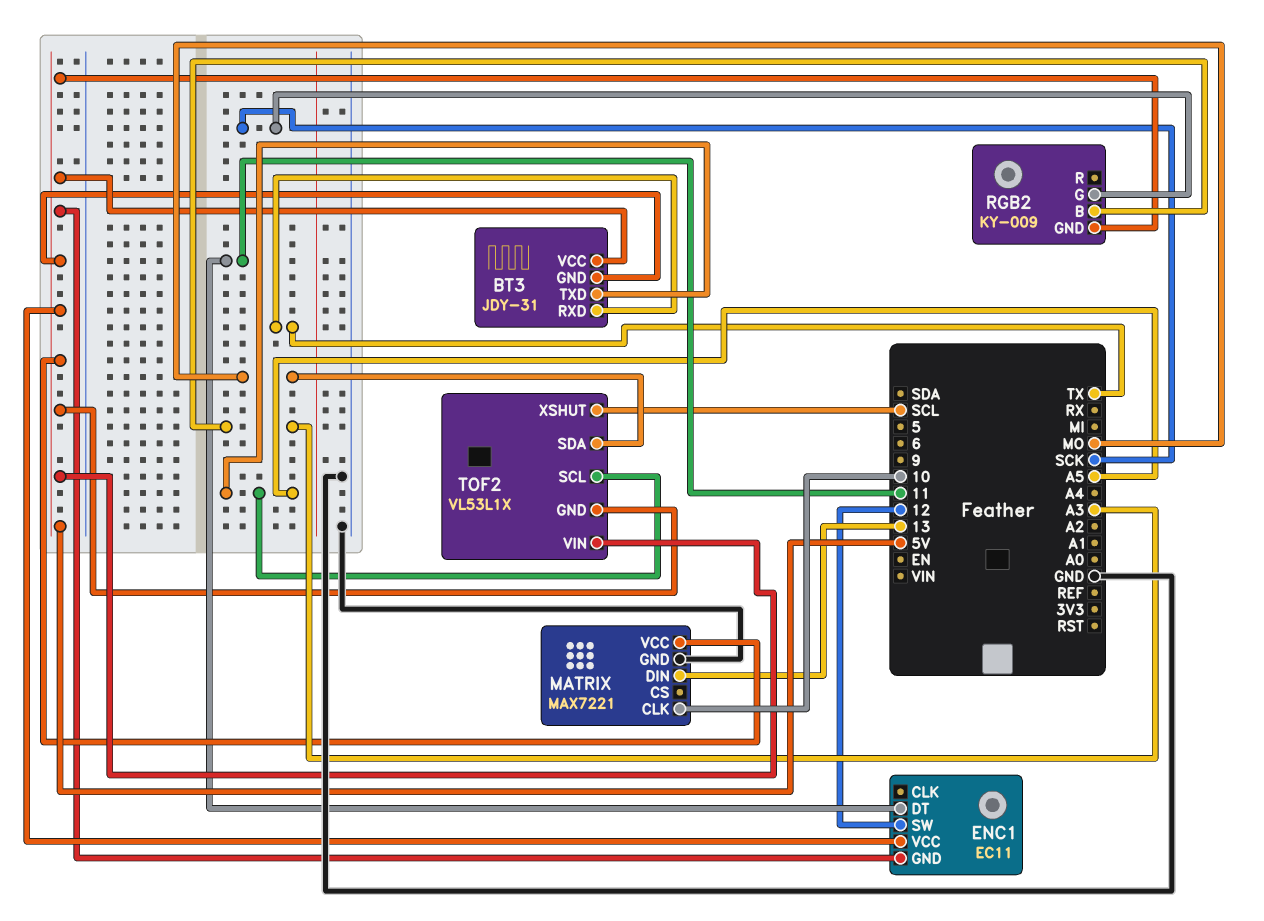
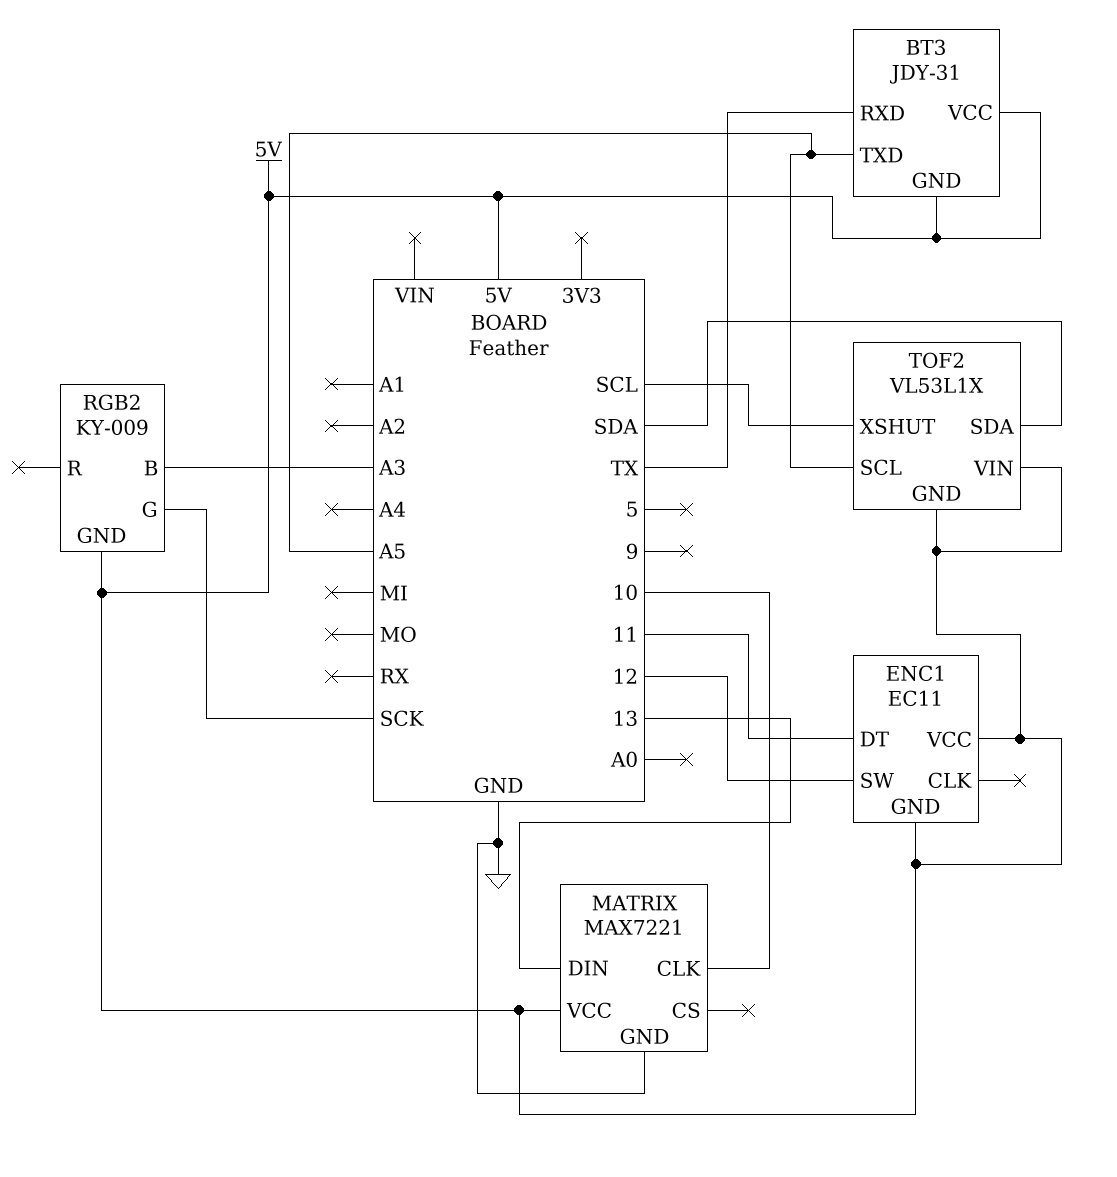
TOF2 pin SDA: MO -> SDA

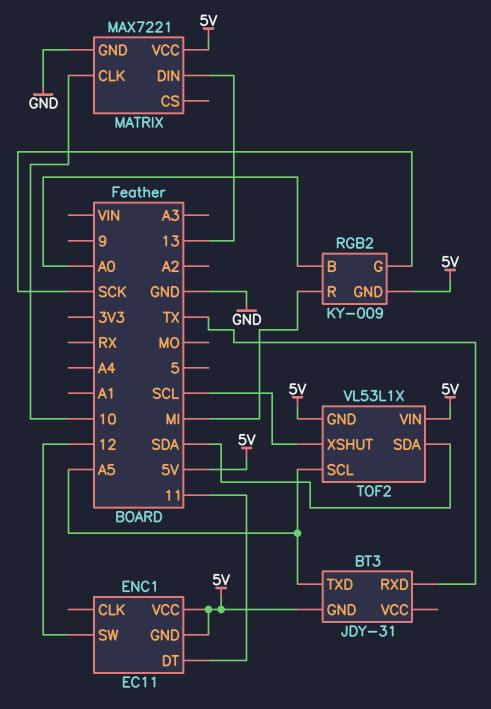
BT3 pin VCC: 5V -> none
RGB2 pin B: A3 -> A0
RGB2 pin R: none -> MI

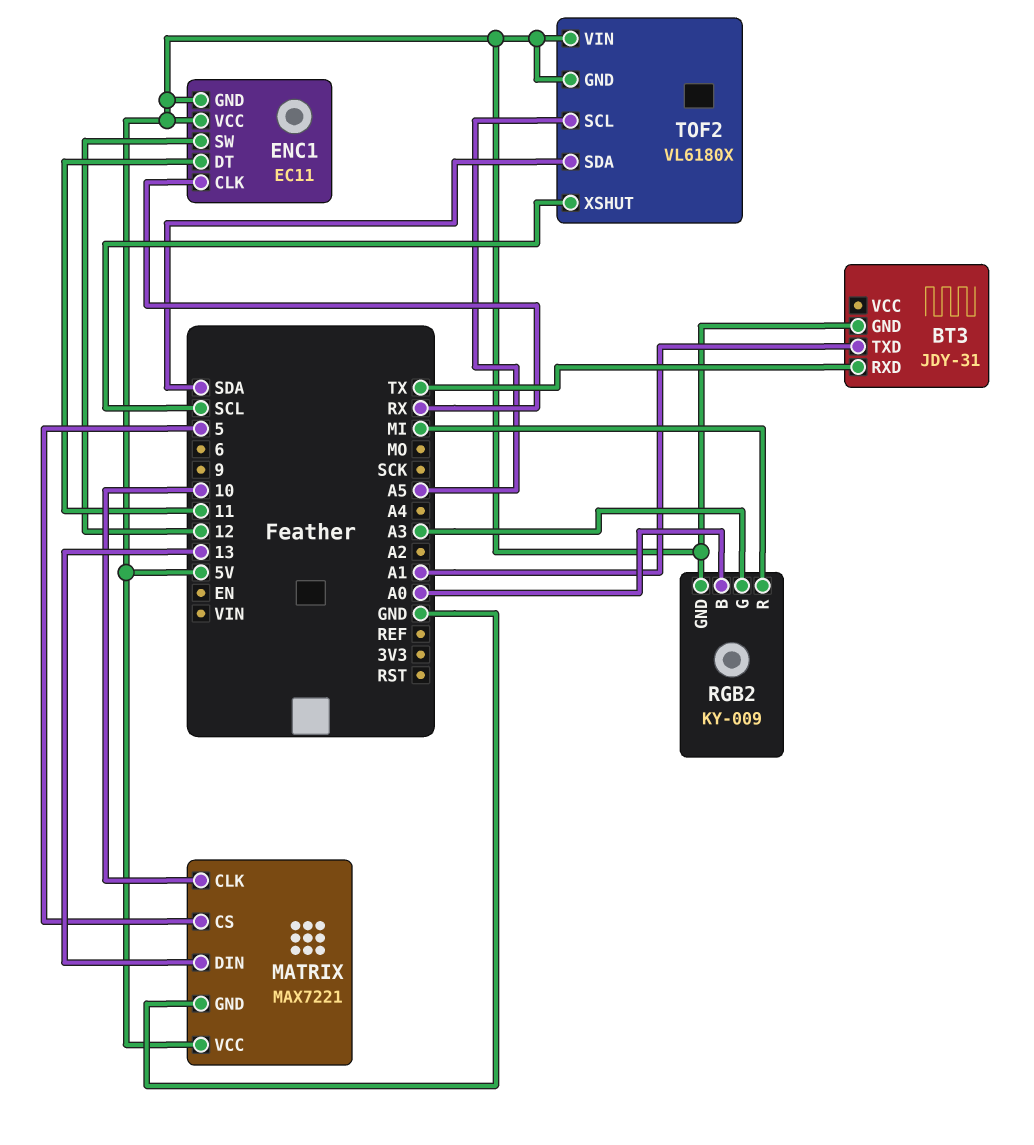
BT3 pin TXD: A5 -> A1
ENC1 pin CLK: none -> RX
MATRIX pin CS: none -> 5
RGB2 pin G: SCK -> A3
TOF2: VL53L1X -> VL6180X

